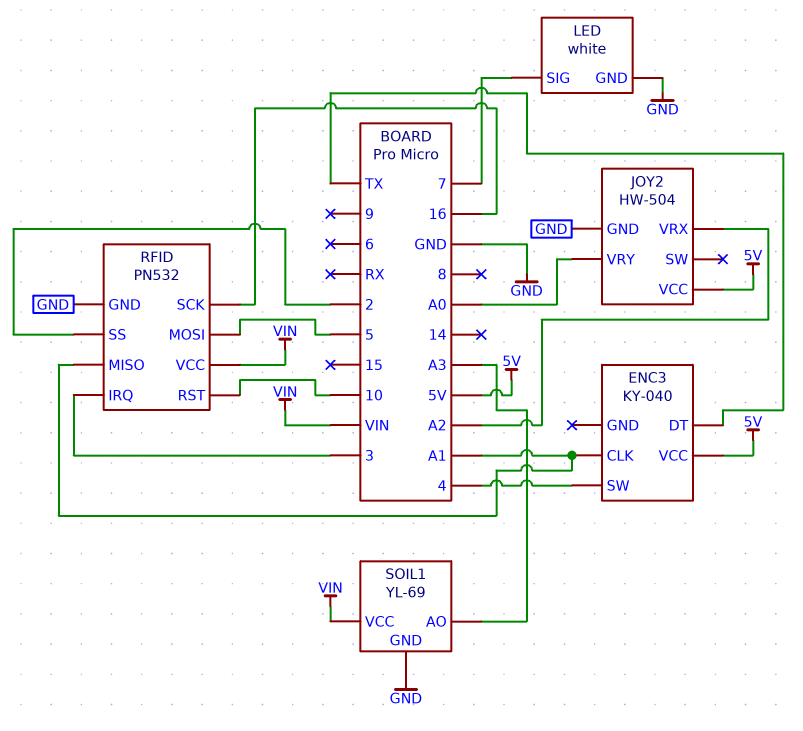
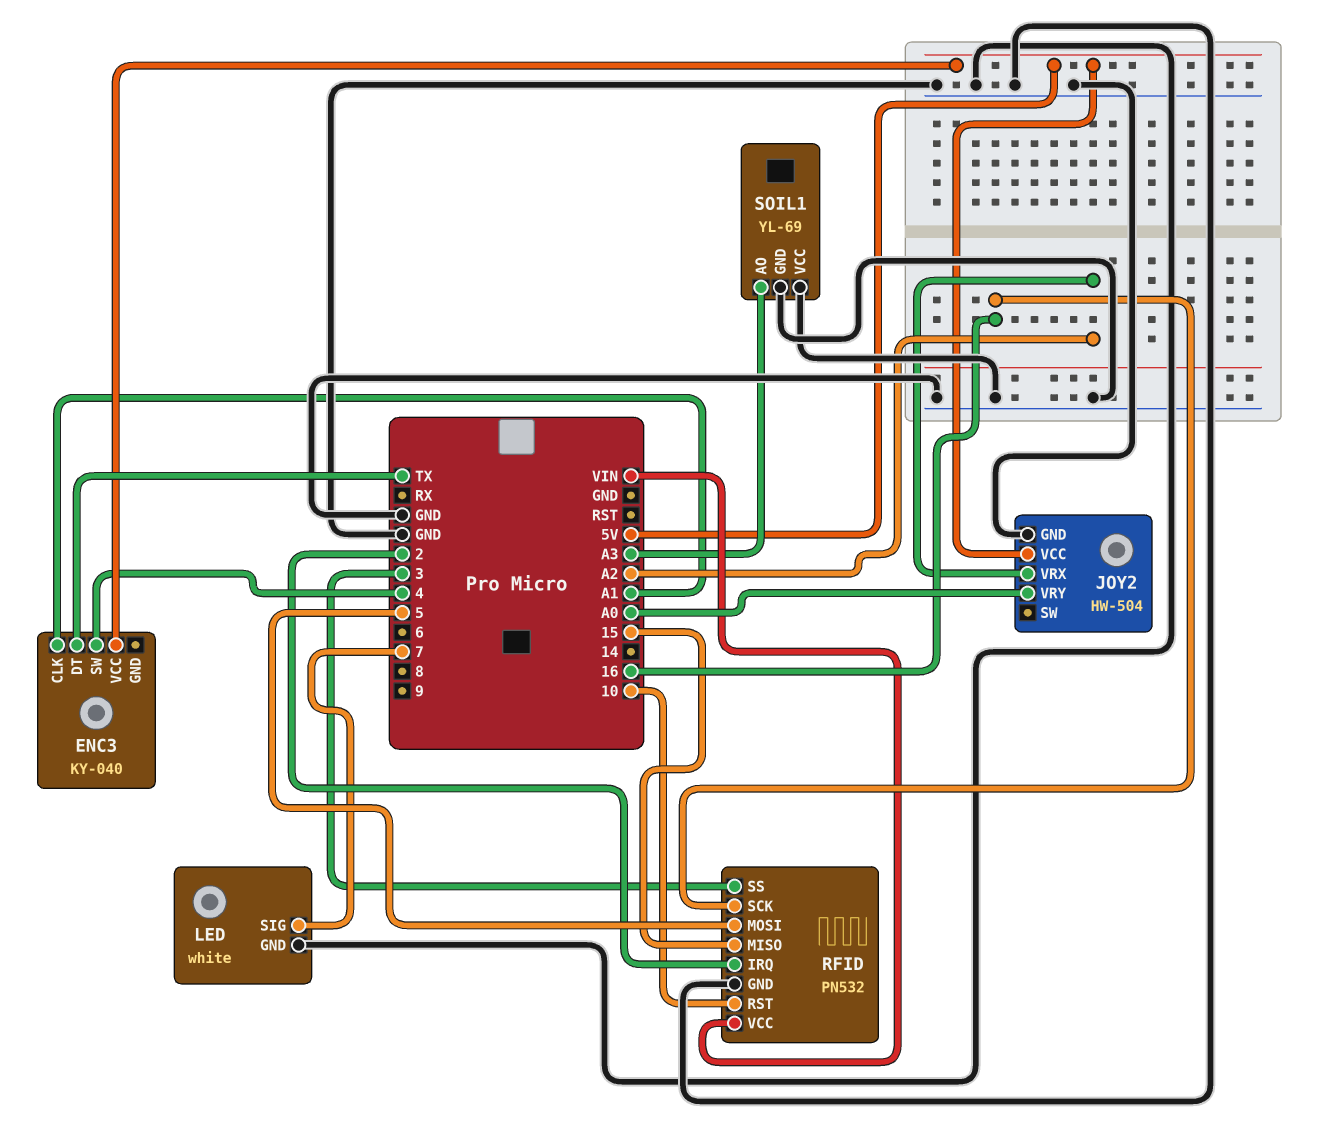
RFID pin IRQ: 3 -> 2
RFID pin MISO: A1 -> 15
RFID pin SS: 2 -> 3
SOIL1 pin VCC: VIN -> GND

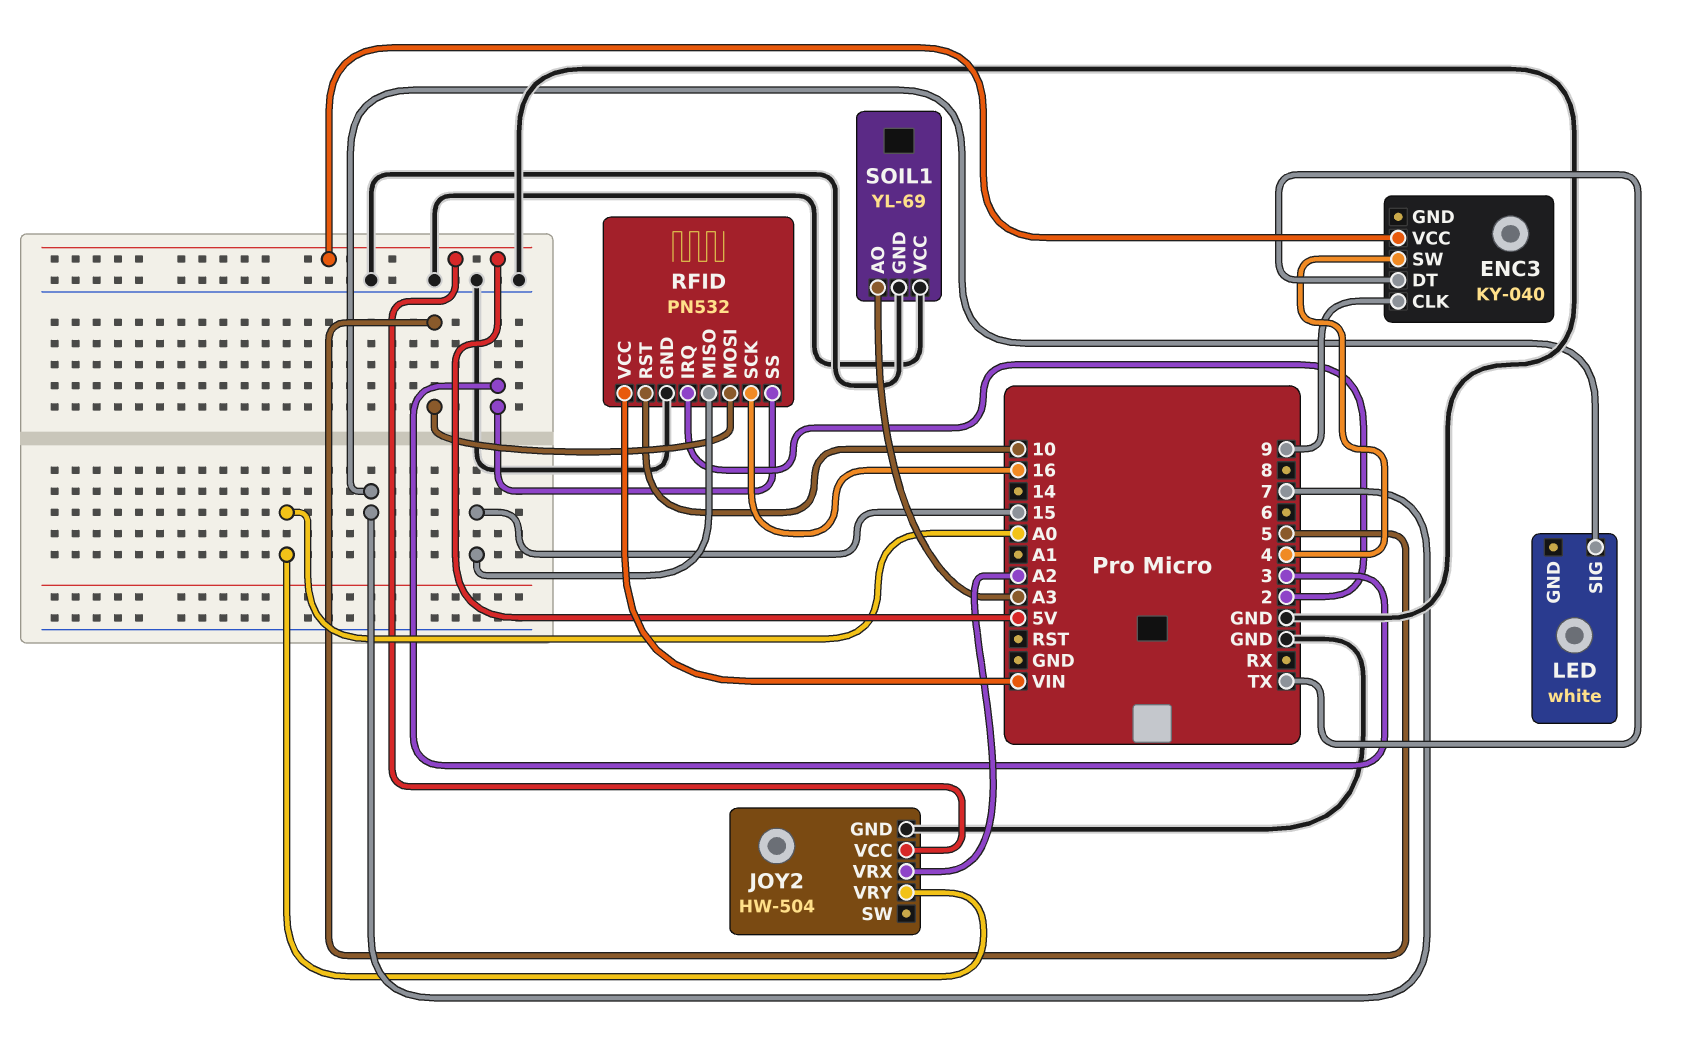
ENC3 pin CLK: A1 -> 9
LED pin GND: GND -> none

